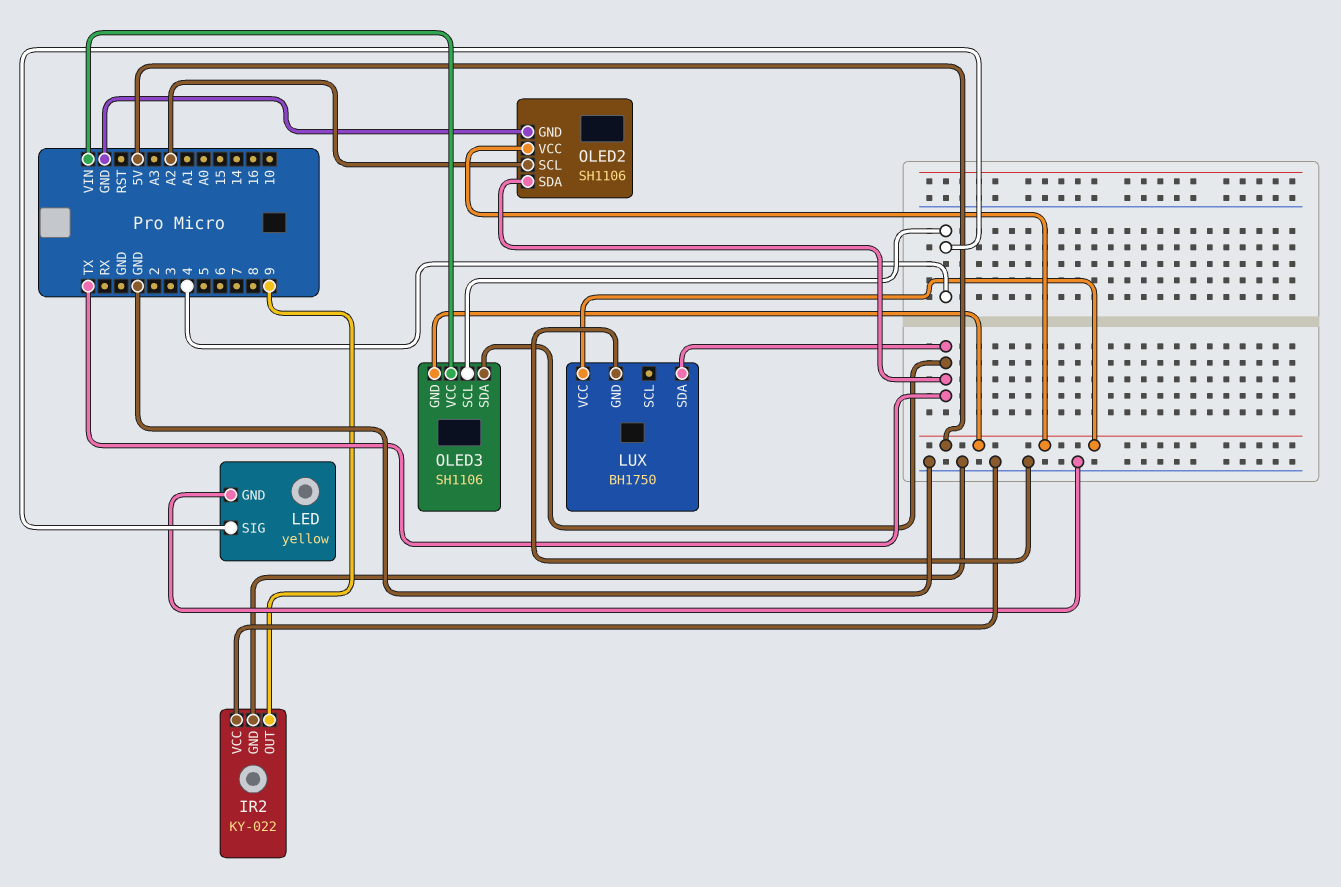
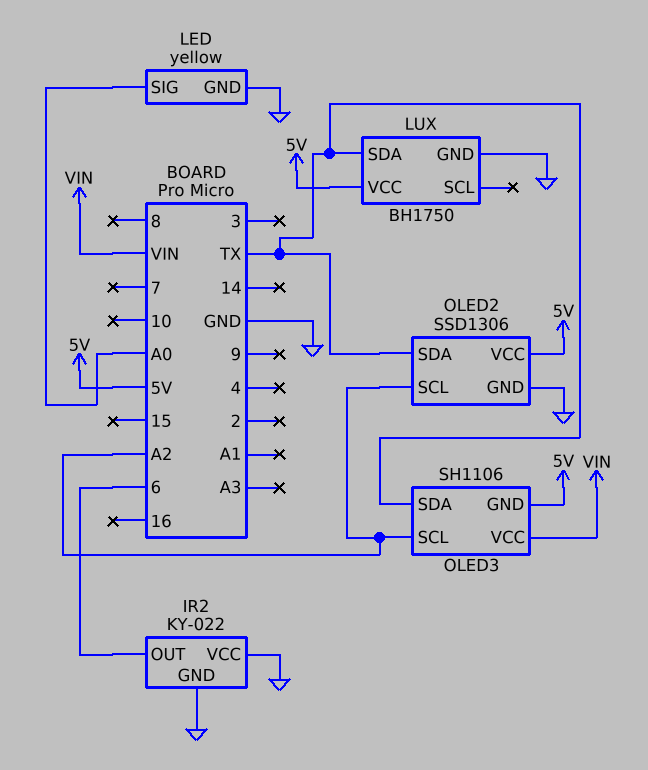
IR2 pin OUT: 9 -> 6
LED pin SIG: 4 -> A0
OLED2: SH1106 -> SSD1306
OLED3 pin SCL: 4 -> A2

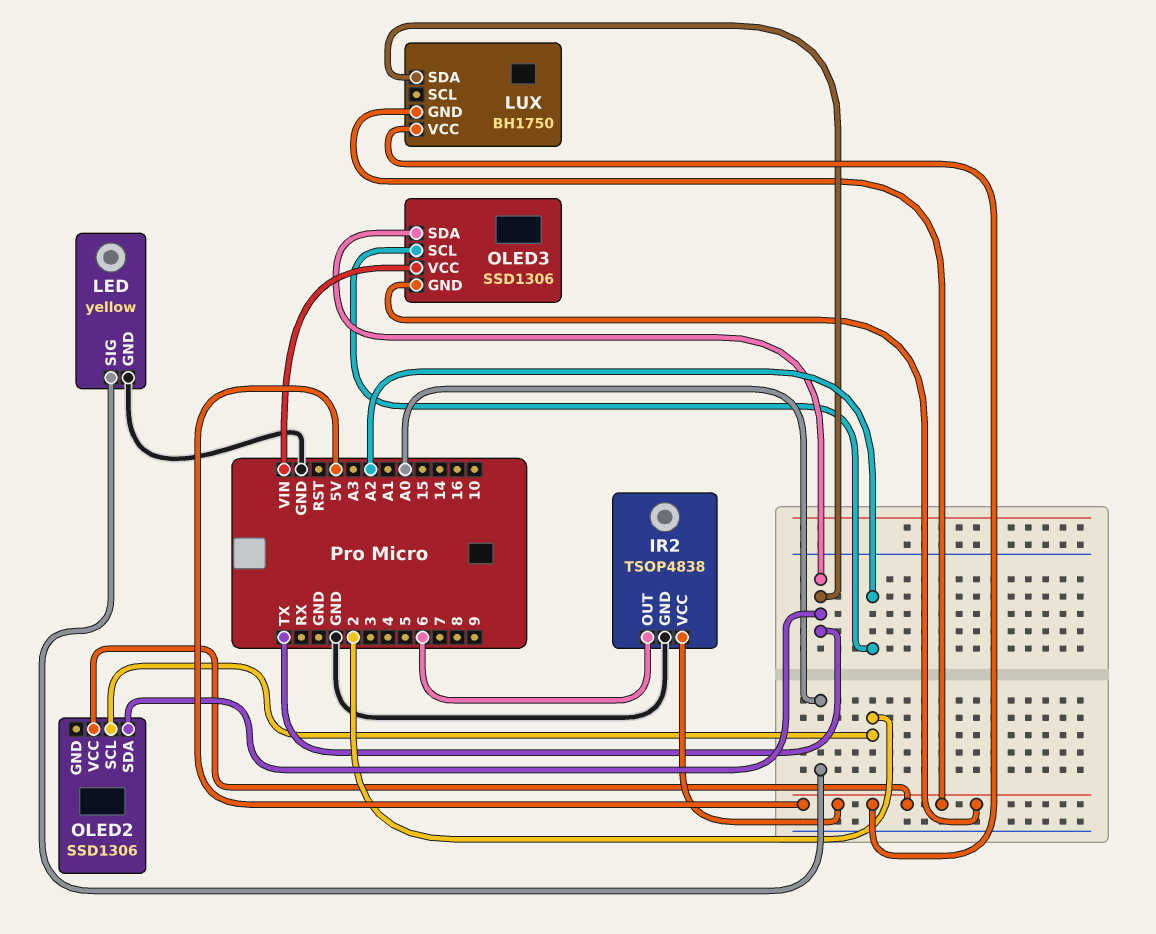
IR2: KY-022 -> TSOP4838
IR2 pin VCC: GND -> 5V
LUX pin GND: GND -> 5V
OLED2 pin GND: GND -> none
OLED2 pin SCL: A2 -> 2
OLED3: SH1106 -> SSD1306

